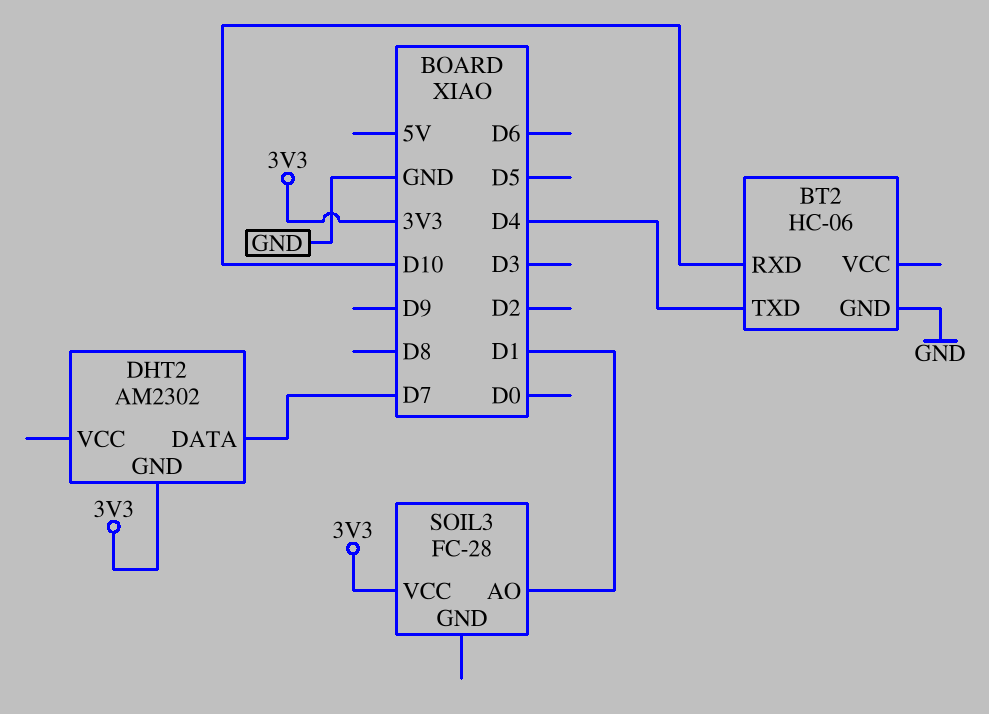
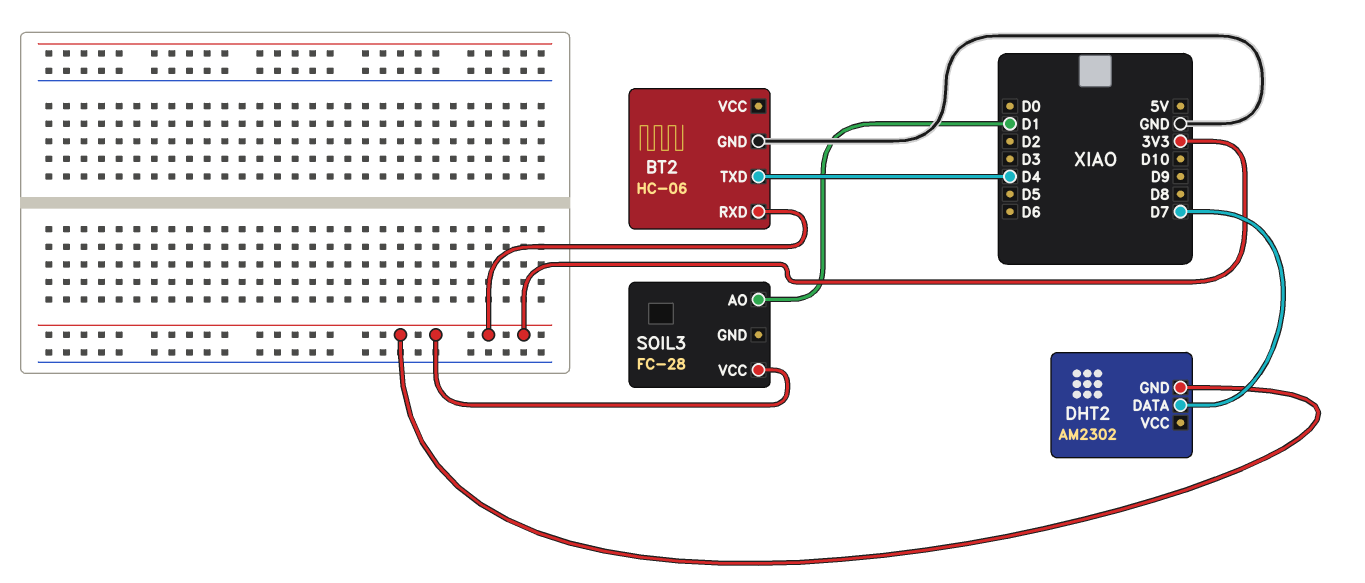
BT2 pin RXD: D10 -> 3V3

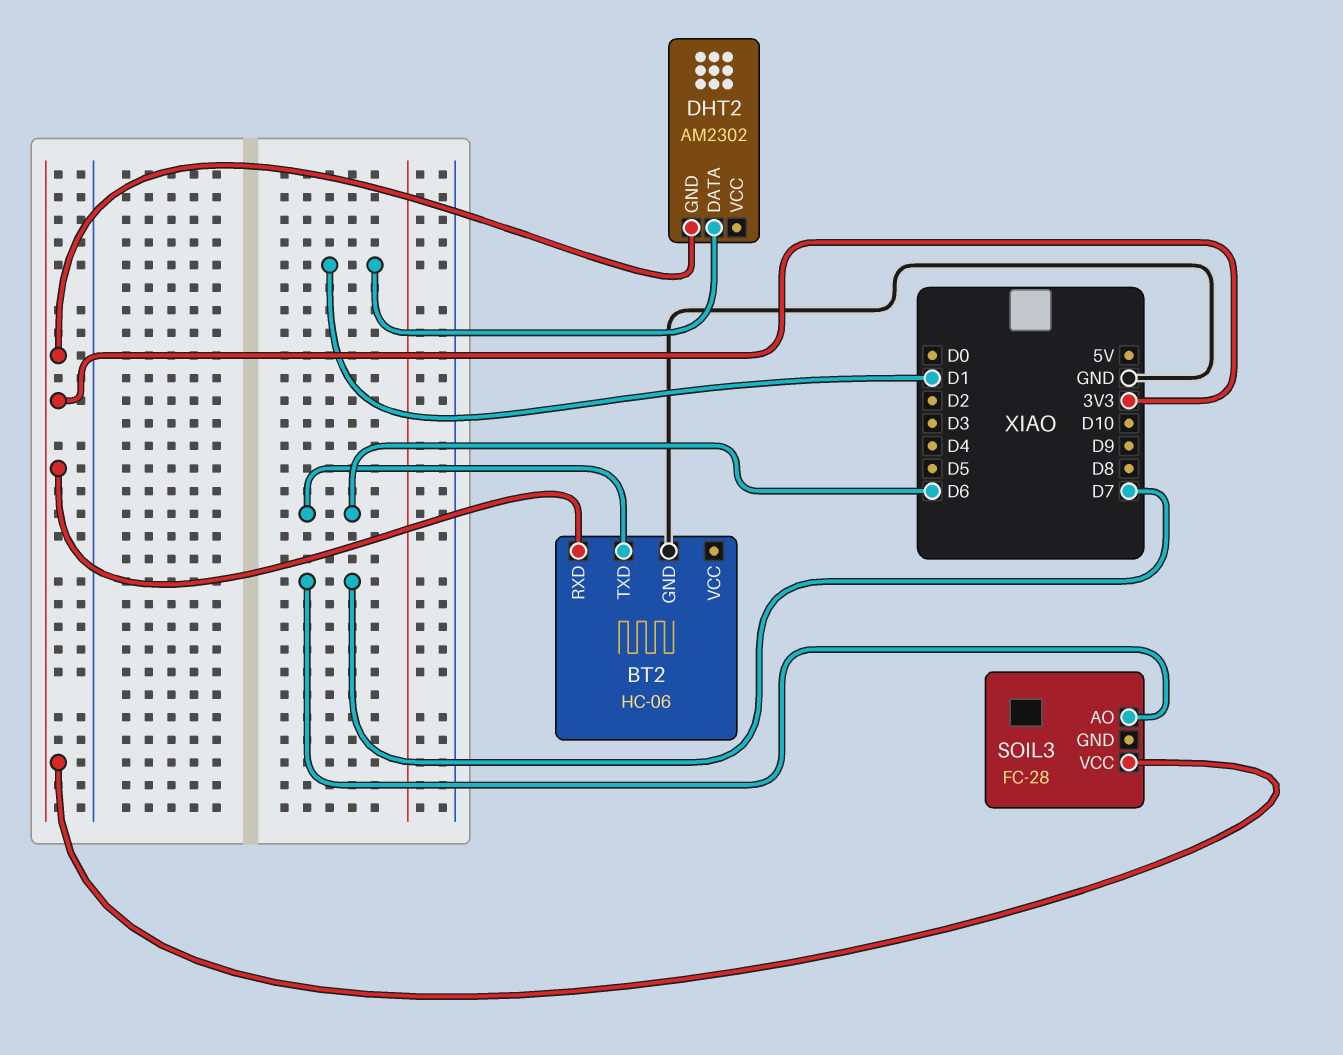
BT2 pin TXD: D4 -> D6
DHT2 pin DATA: D7 -> D1
SOIL3 pin AO: D1 -> D7

